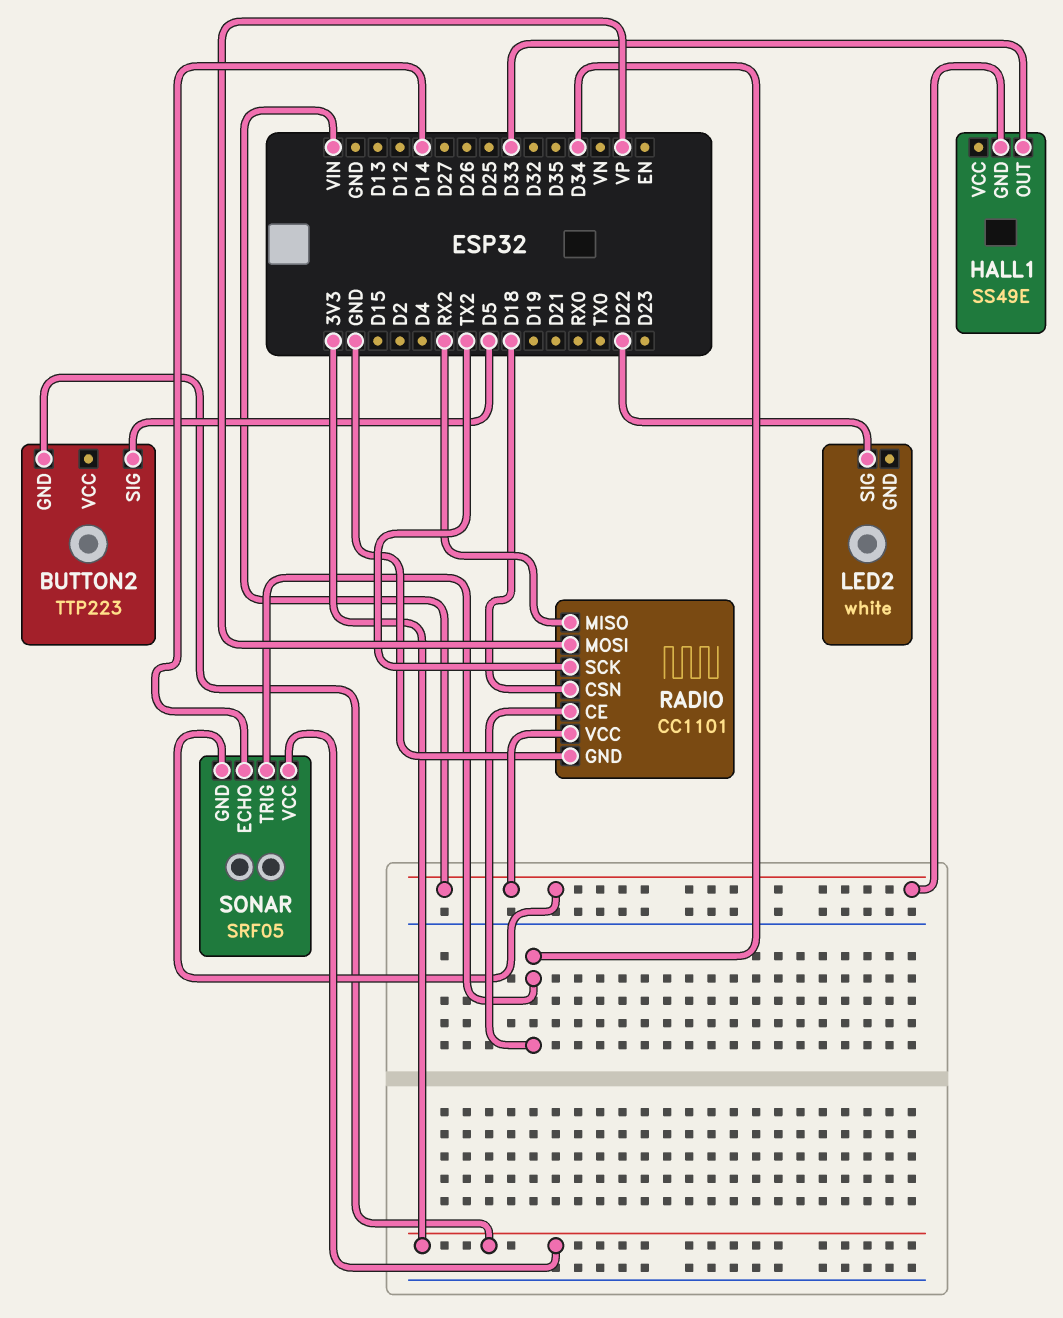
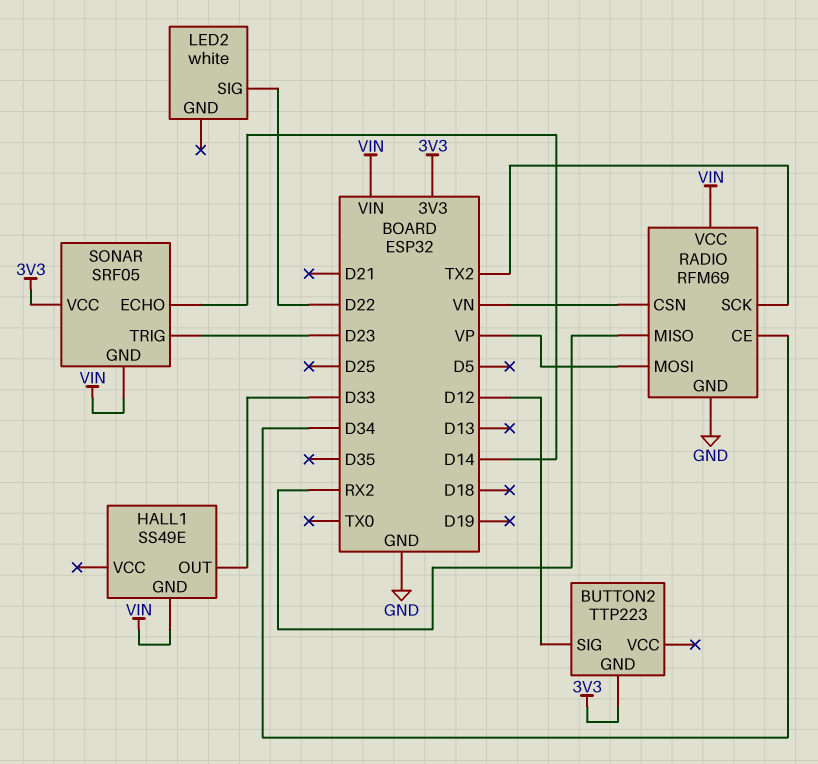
BUTTON2 pin SIG: D5 -> D12
RADIO: CC1101 -> RFM69
RADIO pin CSN: D18 -> VN
SONAR pin TRIG: D34 -> D23

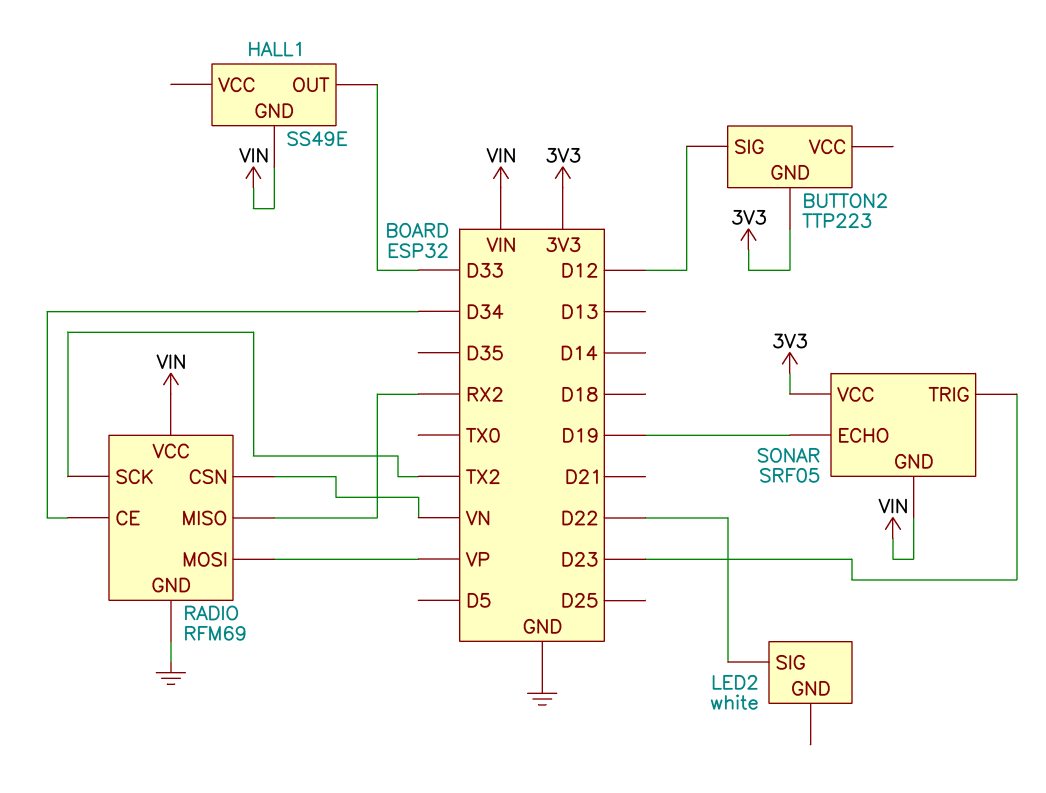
SONAR pin ECHO: D14 -> D19

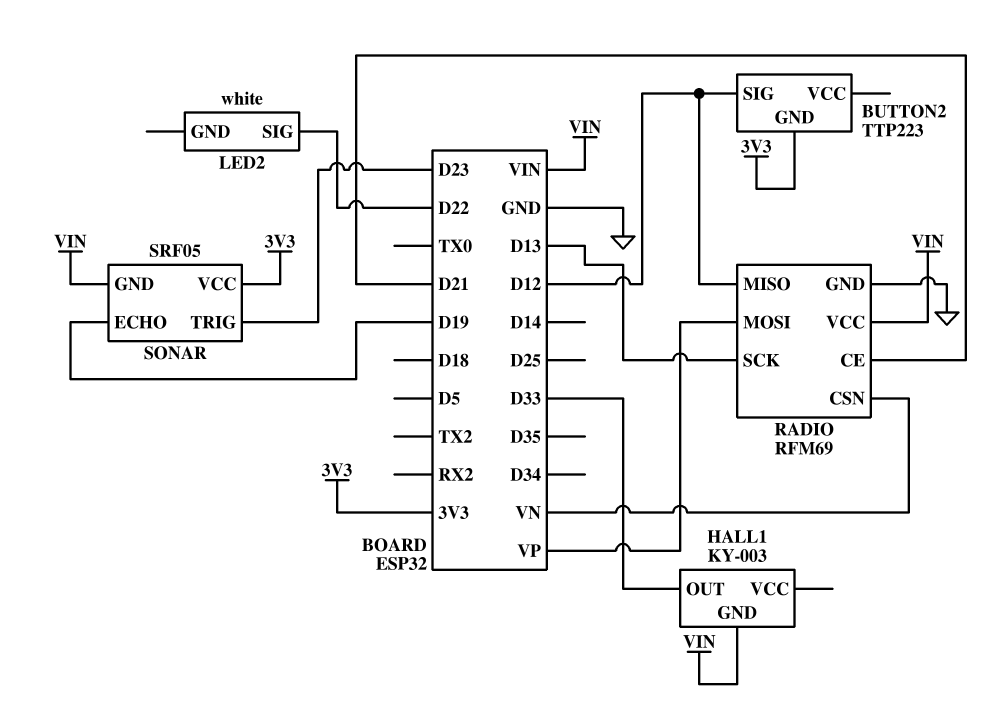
HALL1: SS49E -> KY-003
RADIO pin CE: D34 -> D21
RADIO pin MISO: RX2 -> D12
RADIO pin SCK: TX2 -> D13

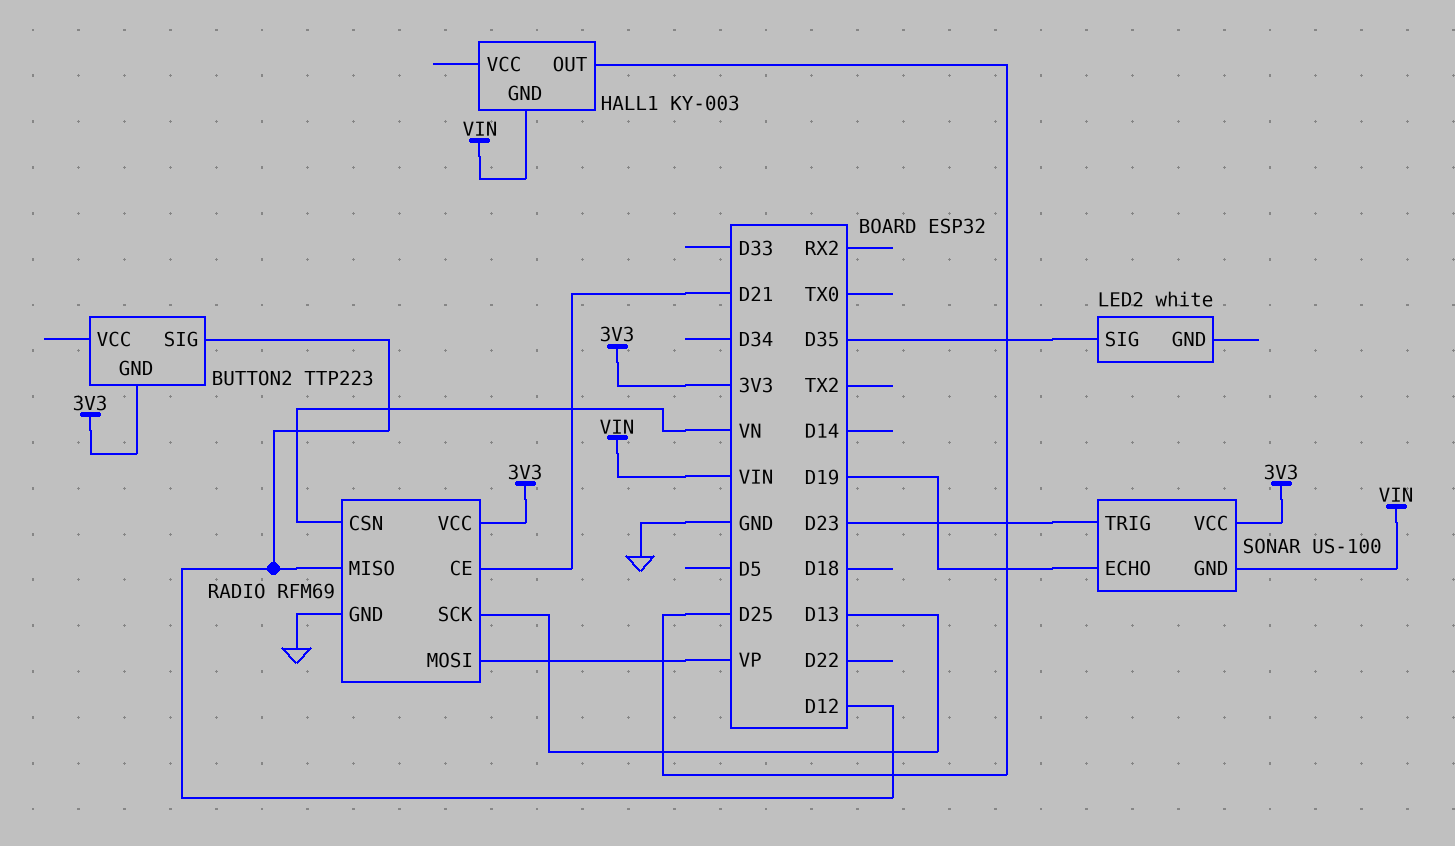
HALL1 pin OUT: D33 -> D25
LED2 pin SIG: D22 -> D35
RADIO pin VCC: VIN -> 3V3
SONAR: SRF05 -> US-100

